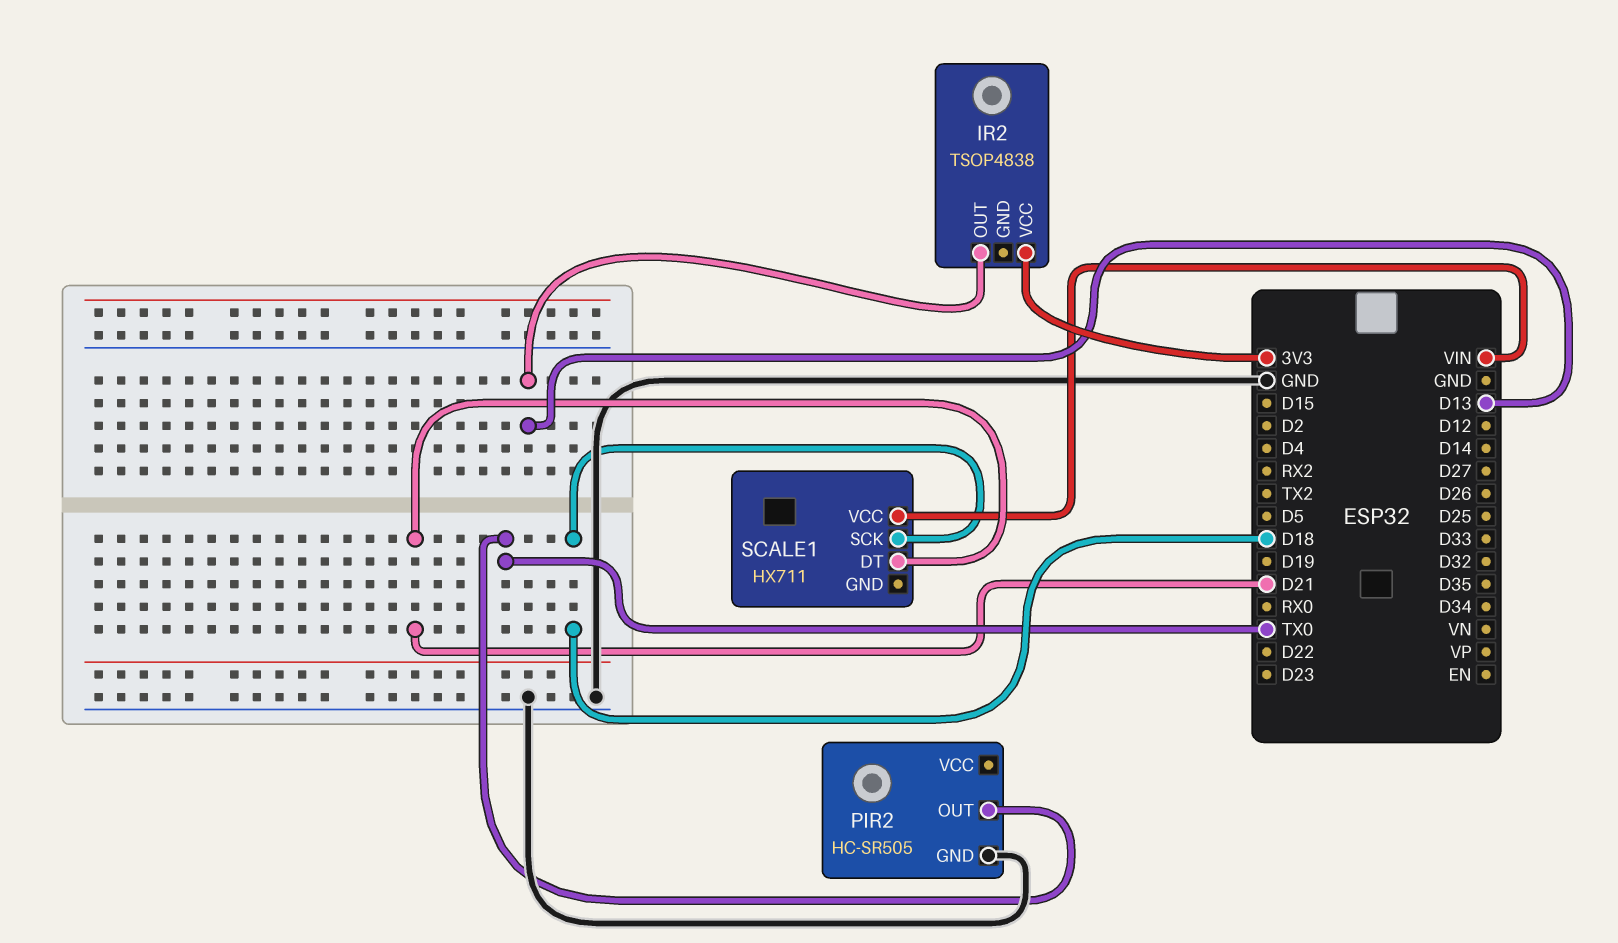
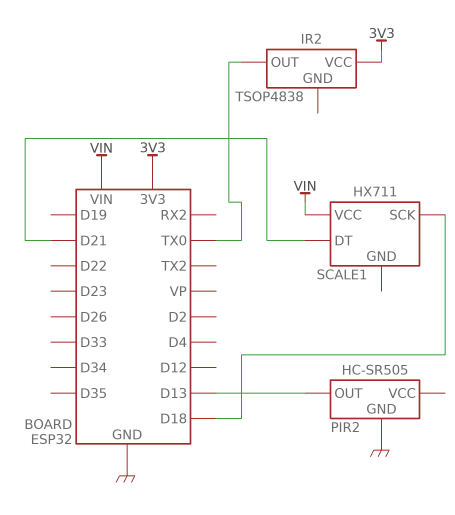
IR2 pin OUT: D13 -> TX0
PIR2 pin OUT: TX0 -> D13

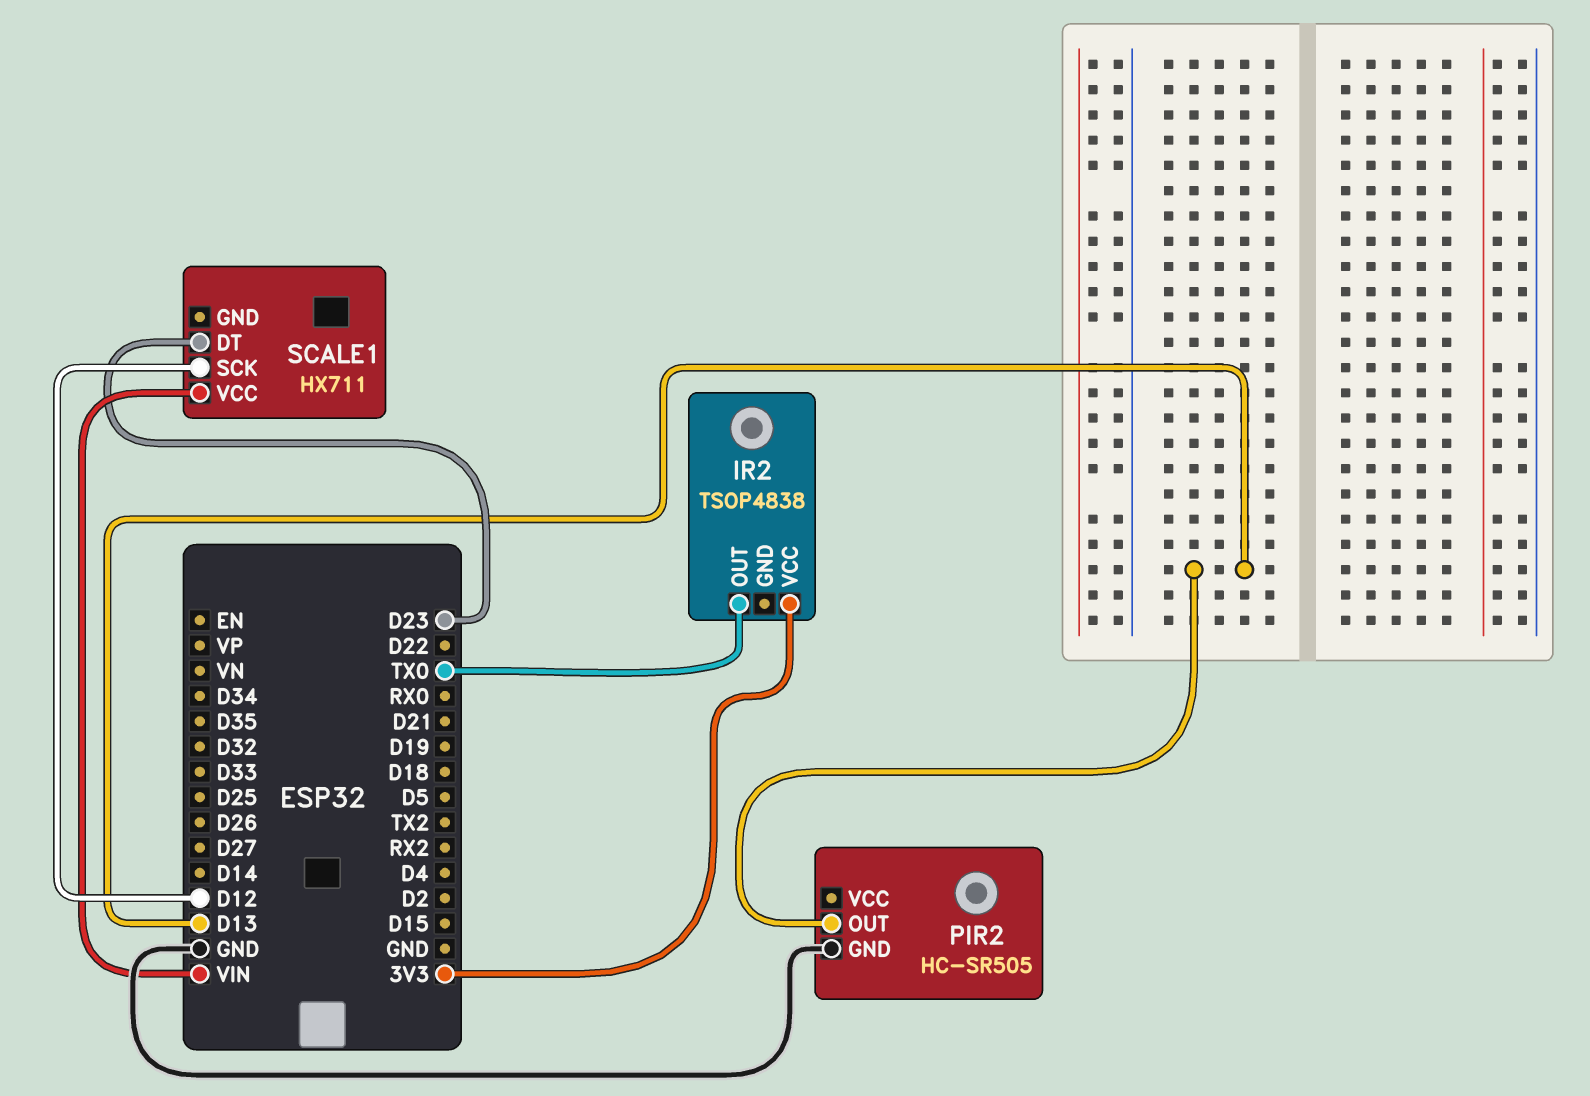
SCALE1 pin DT: D21 -> D23
SCALE1 pin SCK: D18 -> D12

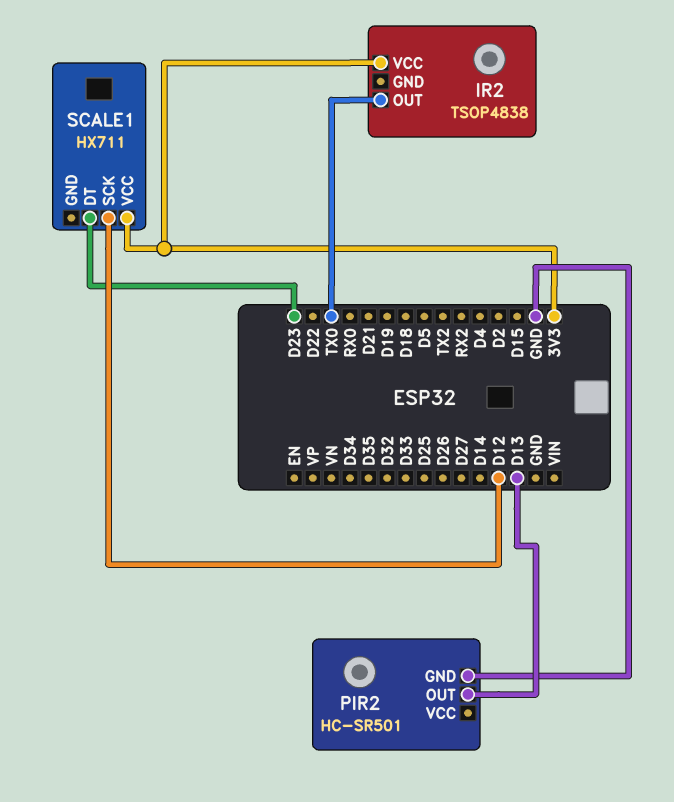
PIR2: HC-SR505 -> HC-SR501
SCALE1 pin VCC: VIN -> 3V3

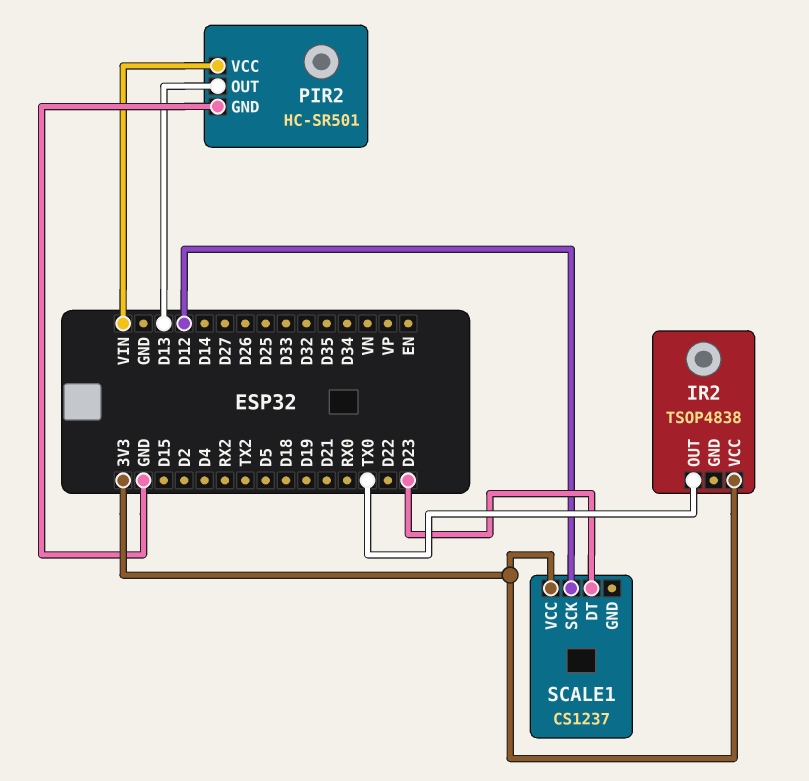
PIR2 pin VCC: none -> VIN
SCALE1: HX711 -> CS1237

